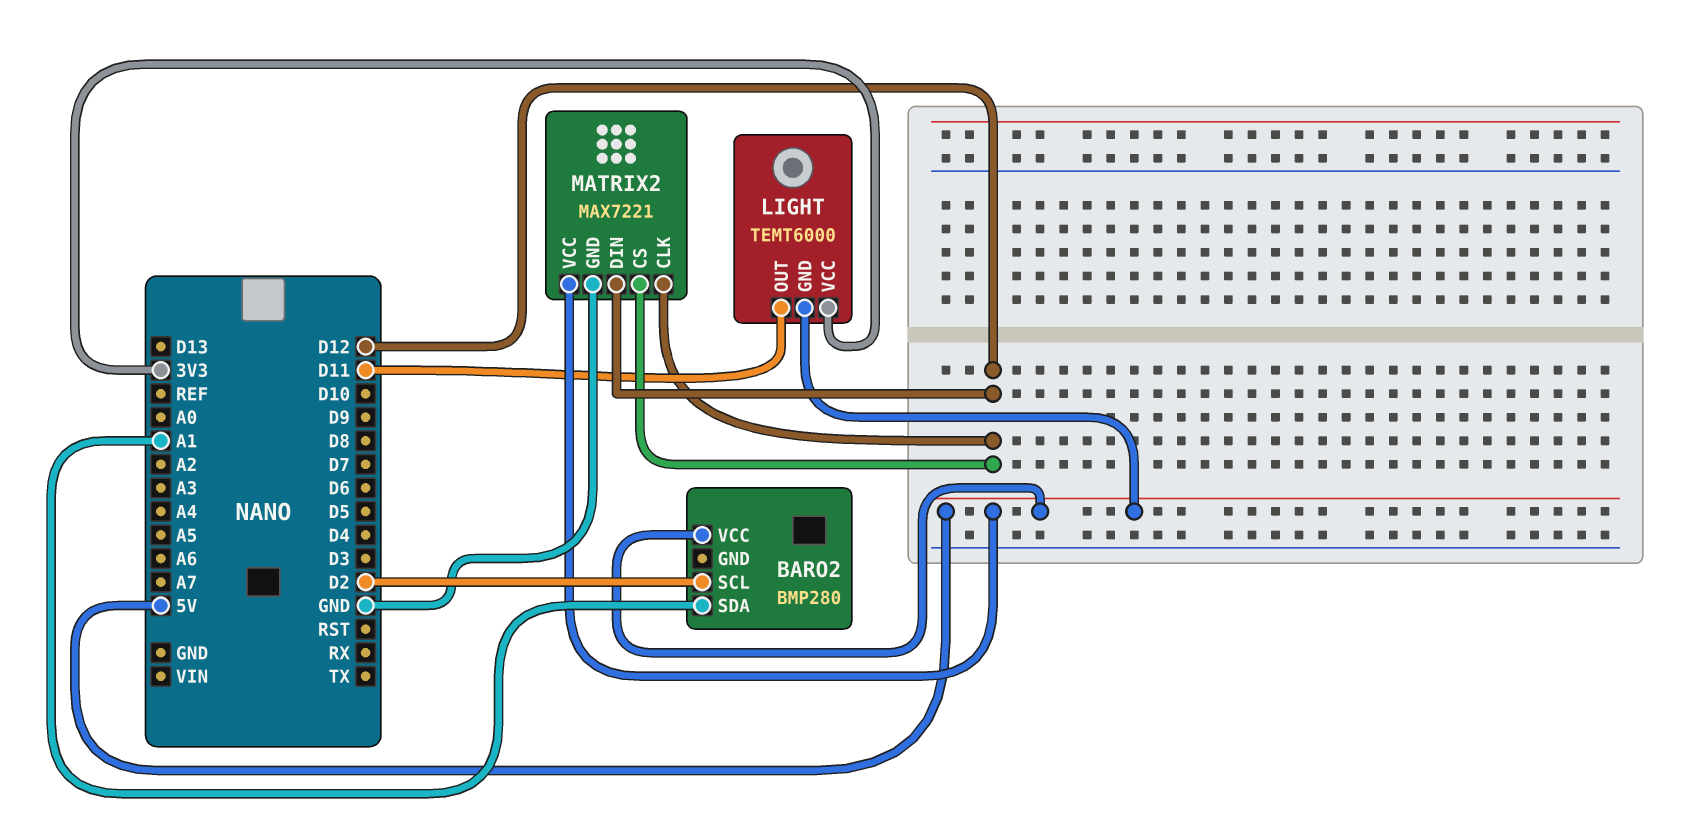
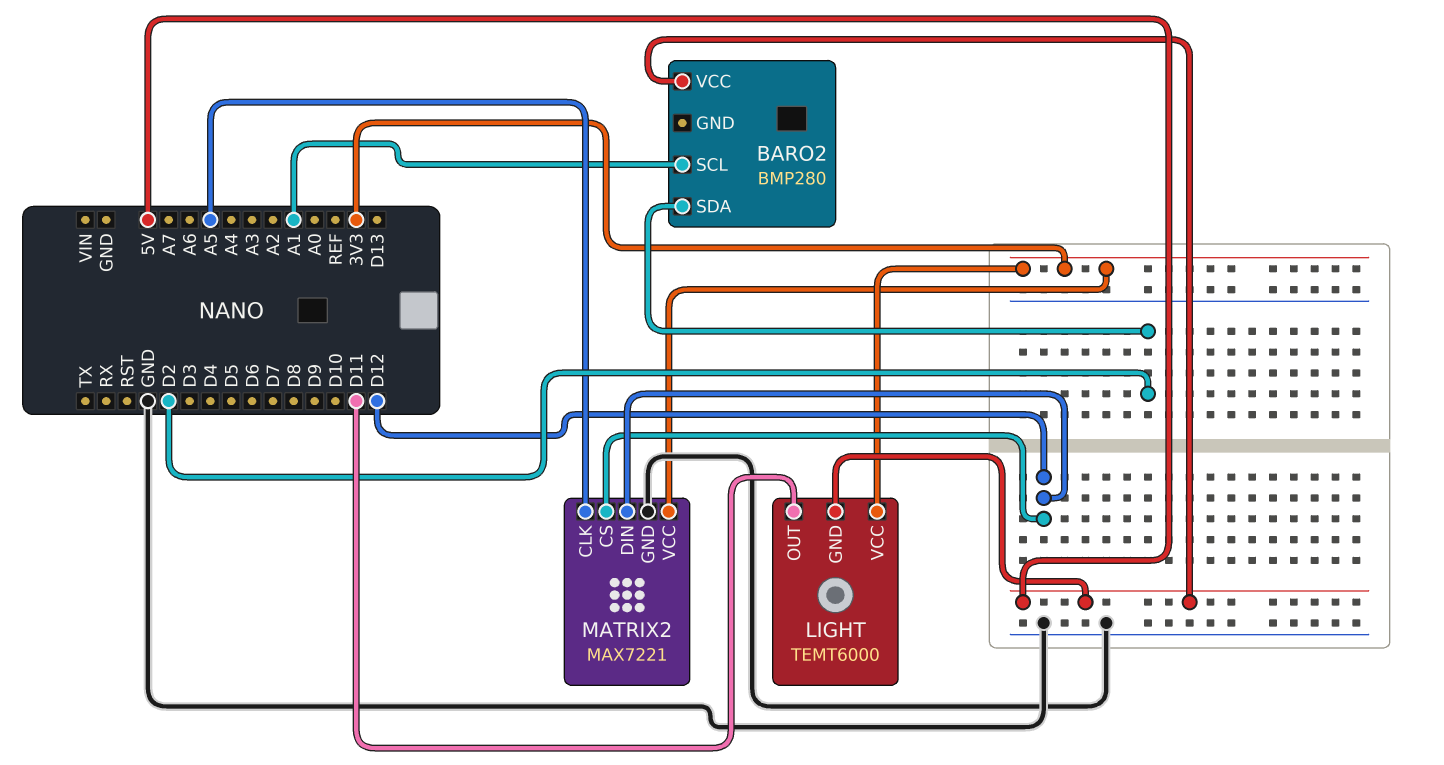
BARO2 pin SCL: D2 -> A1
BARO2 pin SDA: A1 -> D2
MATRIX2 pin CLK: D12 -> A5
MATRIX2 pin VCC: 5V -> 3V3

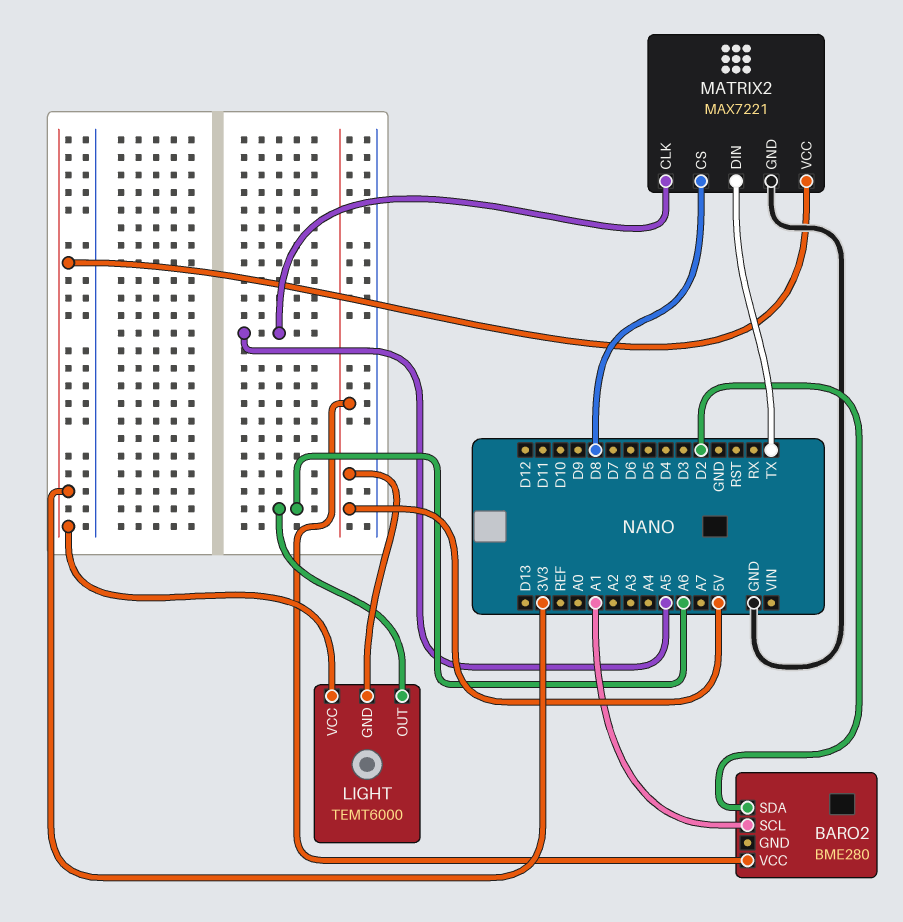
BARO2: BMP280 -> BME280
LIGHT pin OUT: D11 -> A6
MATRIX2 pin CS: D12 -> D8
MATRIX2 pin DIN: D12 -> TX

